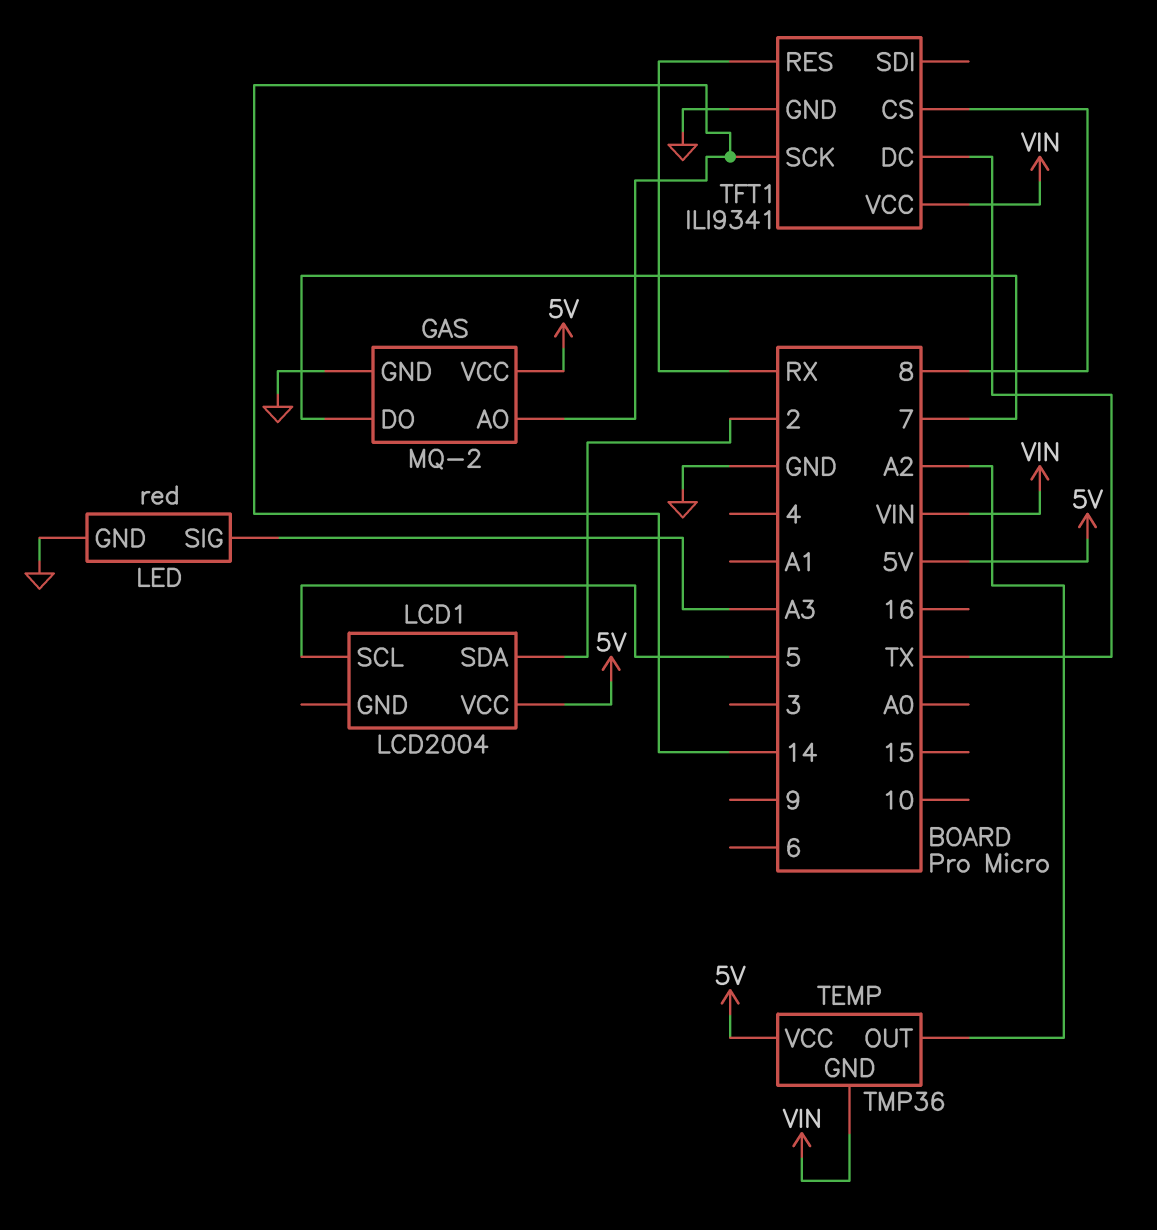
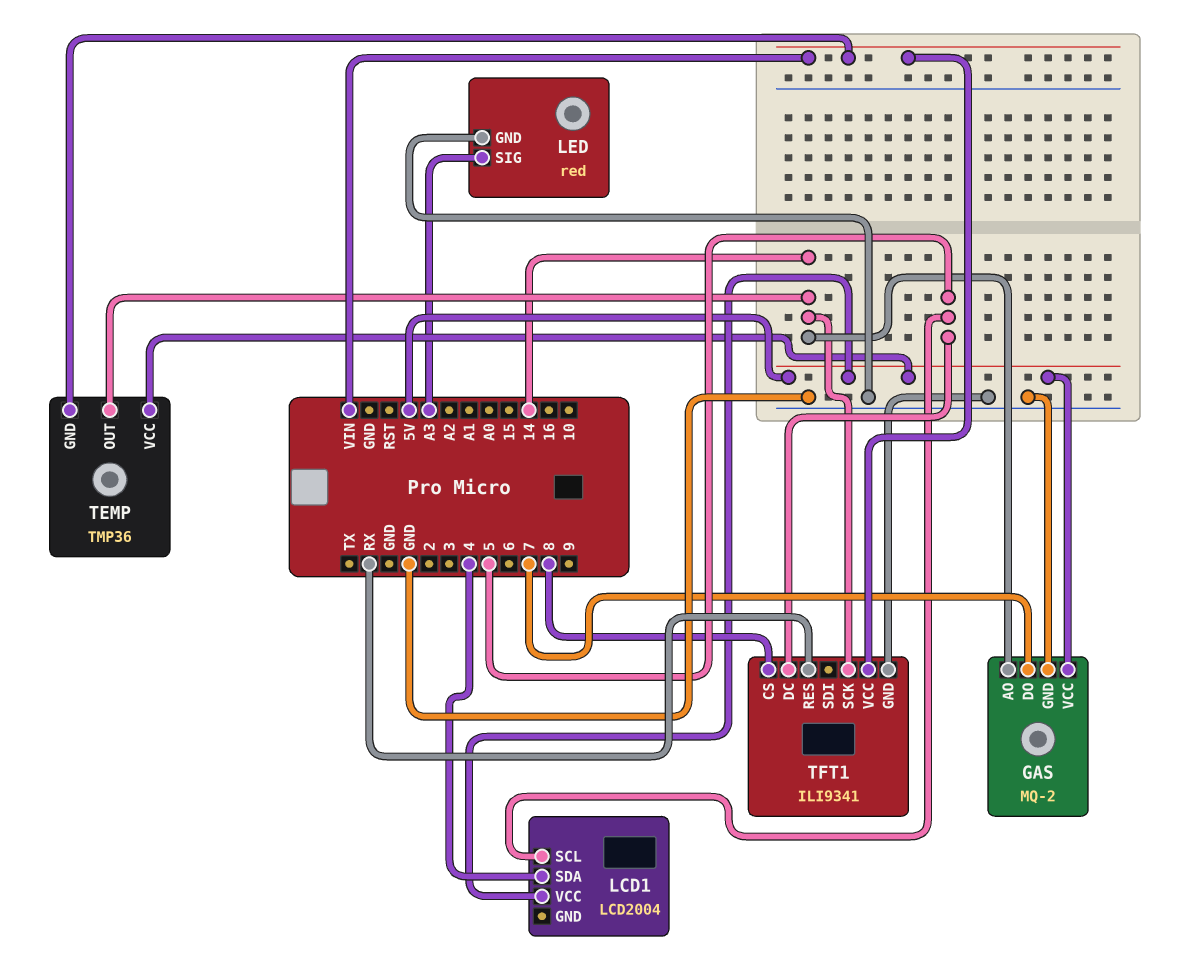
LCD1 pin SDA: 2 -> 4
TEMP pin OUT: A2 -> 14
TFT1 pin DC: TX -> 5

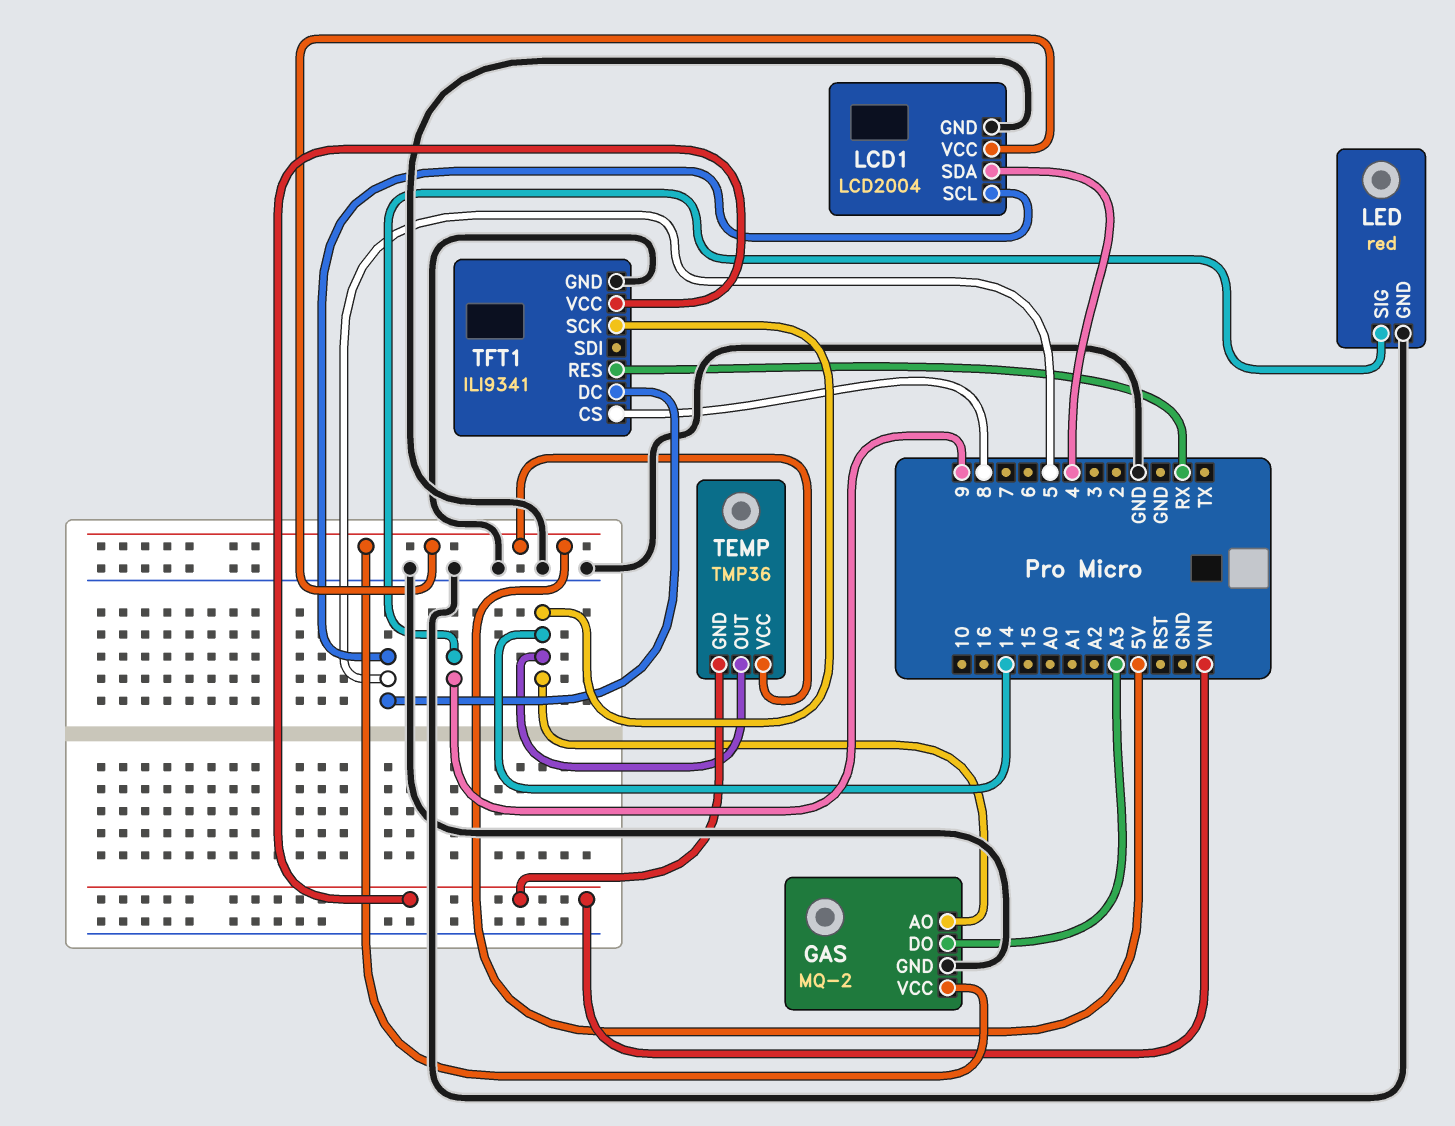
GAS pin DO: 7 -> A3
LCD1 pin GND: none -> GND
LED pin SIG: A3 -> 9

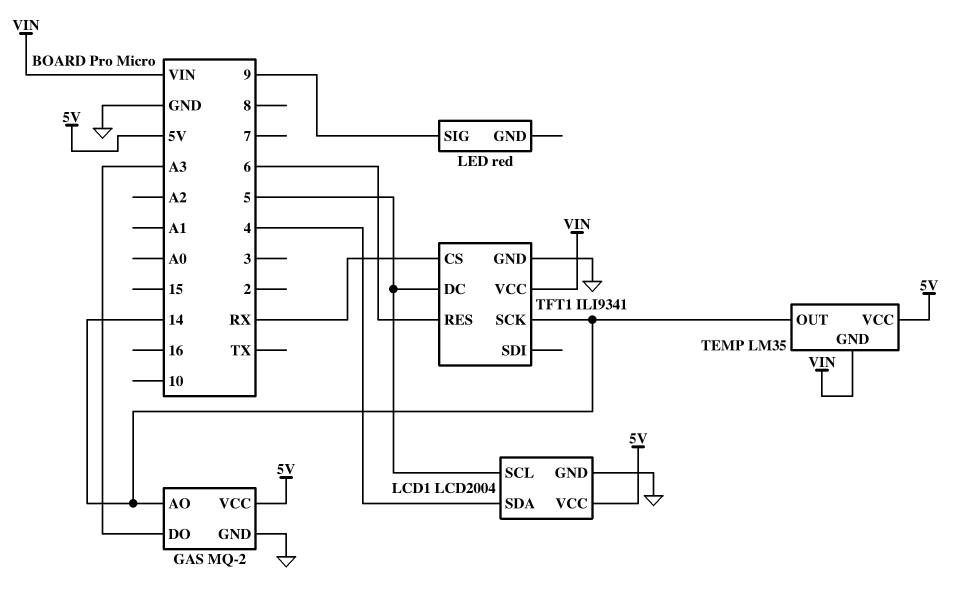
LED pin GND: GND -> none
TEMP: TMP36 -> LM35
TFT1 pin CS: 8 -> RX
TFT1 pin RES: RX -> 6

